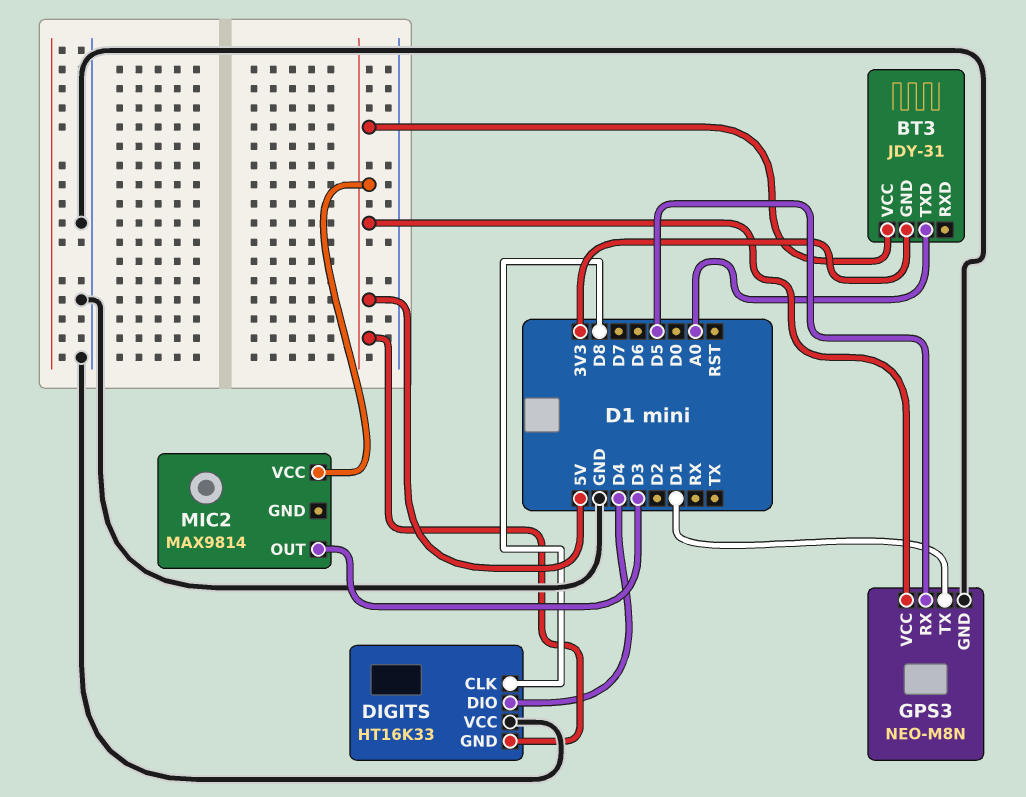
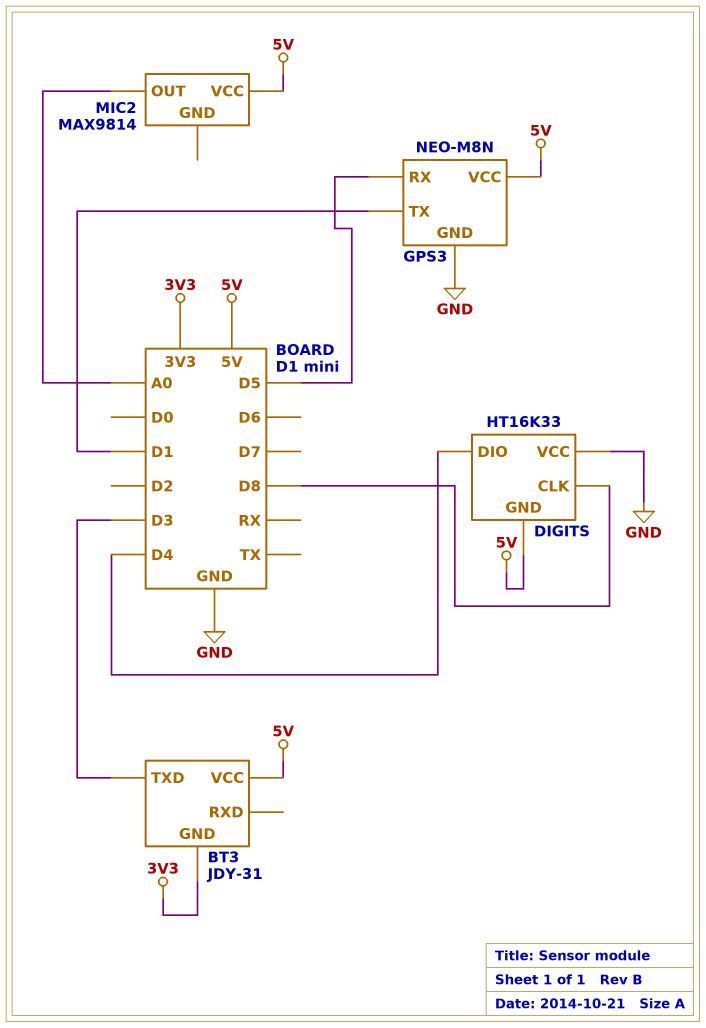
BT3 pin TXD: A0 -> D3
MIC2 pin OUT: D3 -> A0

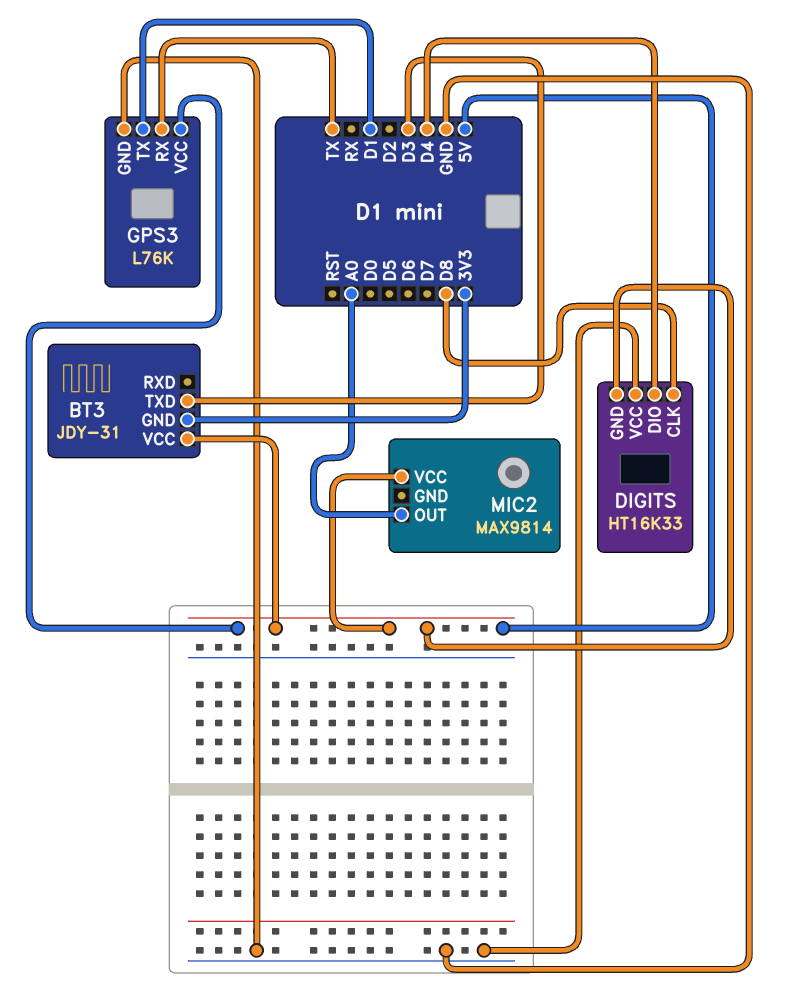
GPS3: NEO-M8N -> L76K
GPS3 pin RX: D5 -> TX

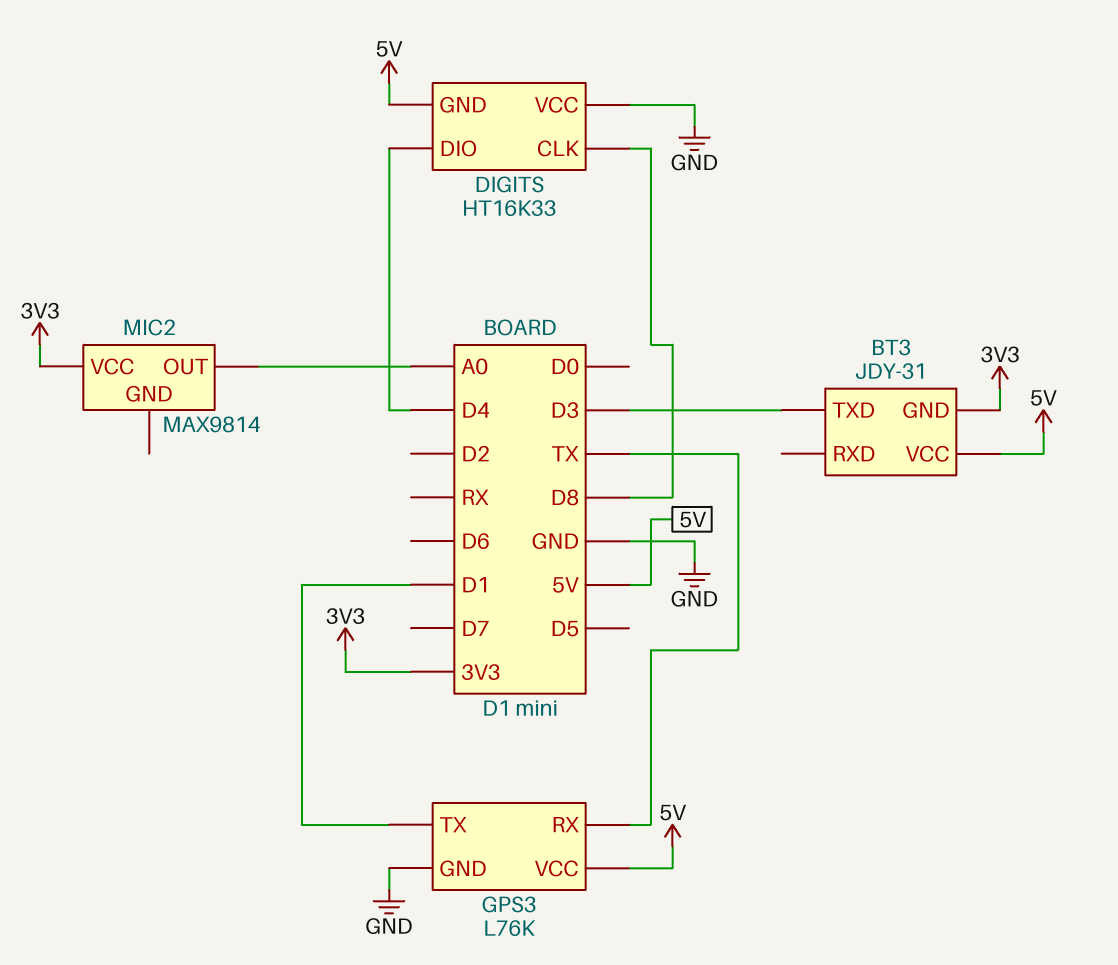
MIC2 pin VCC: 5V -> 3V3

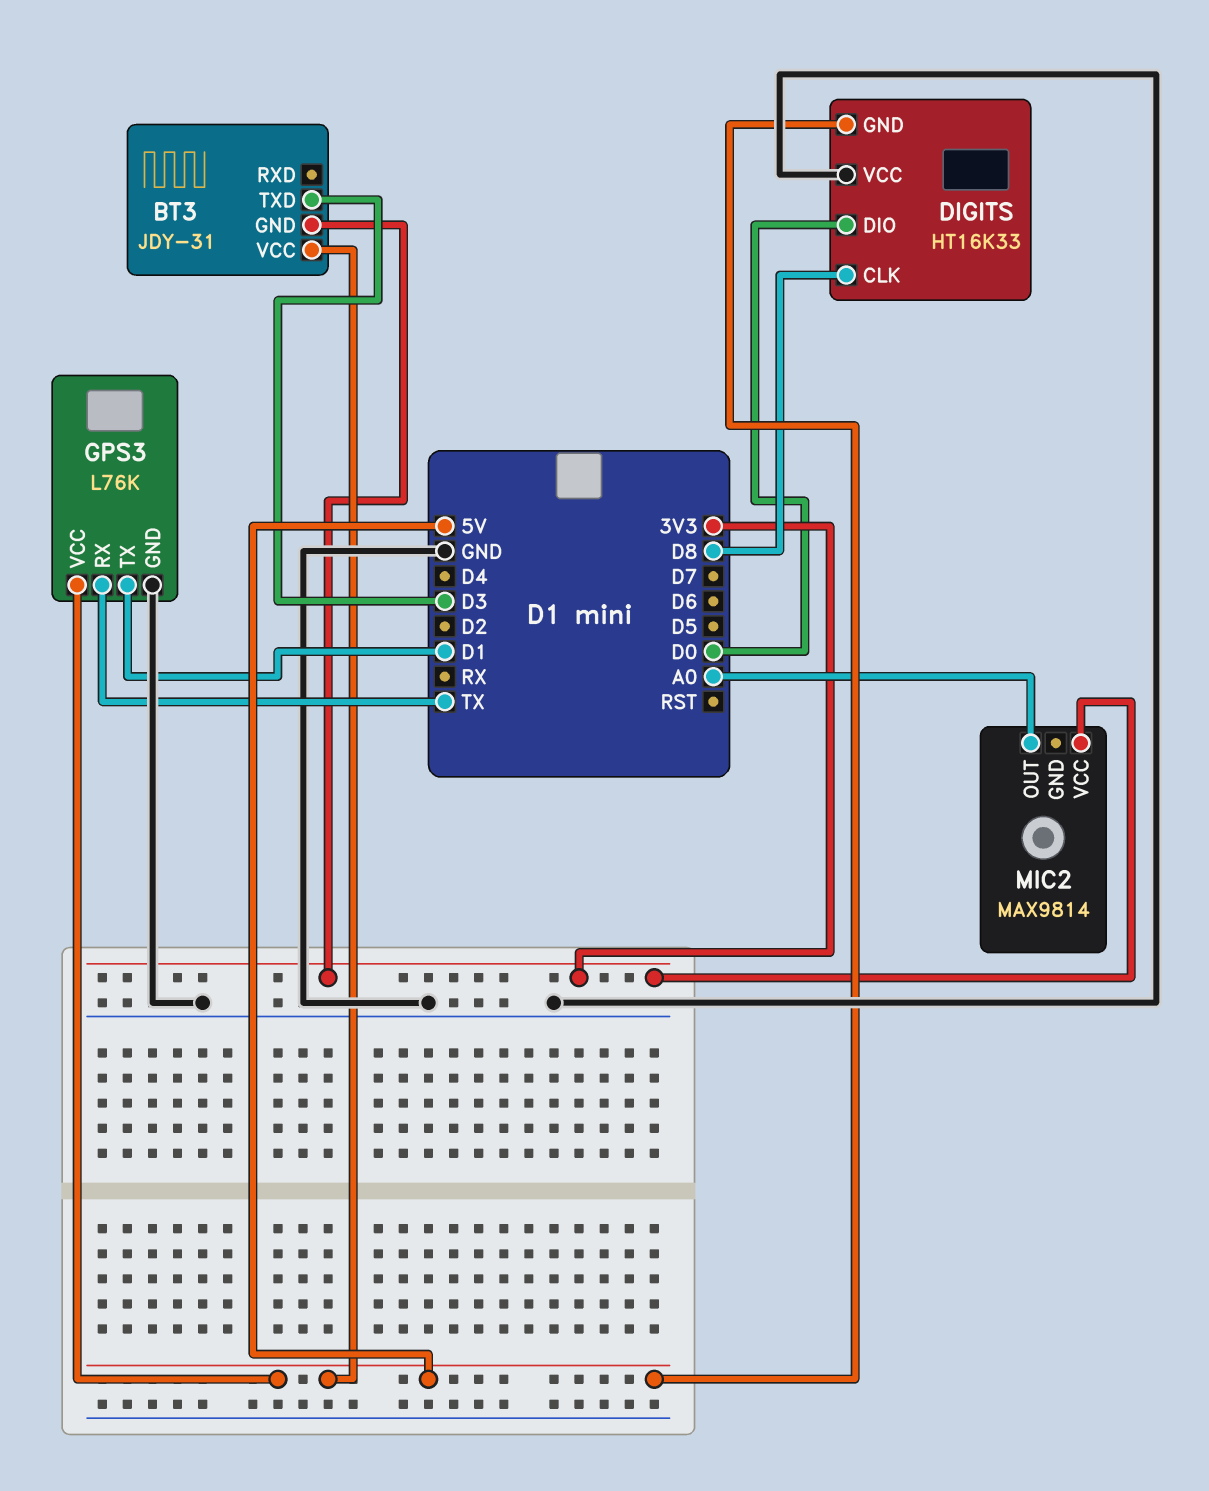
DIGITS pin DIO: D4 -> D0

